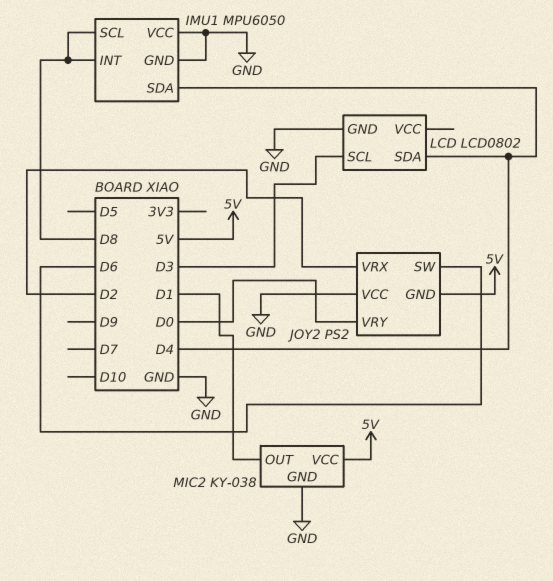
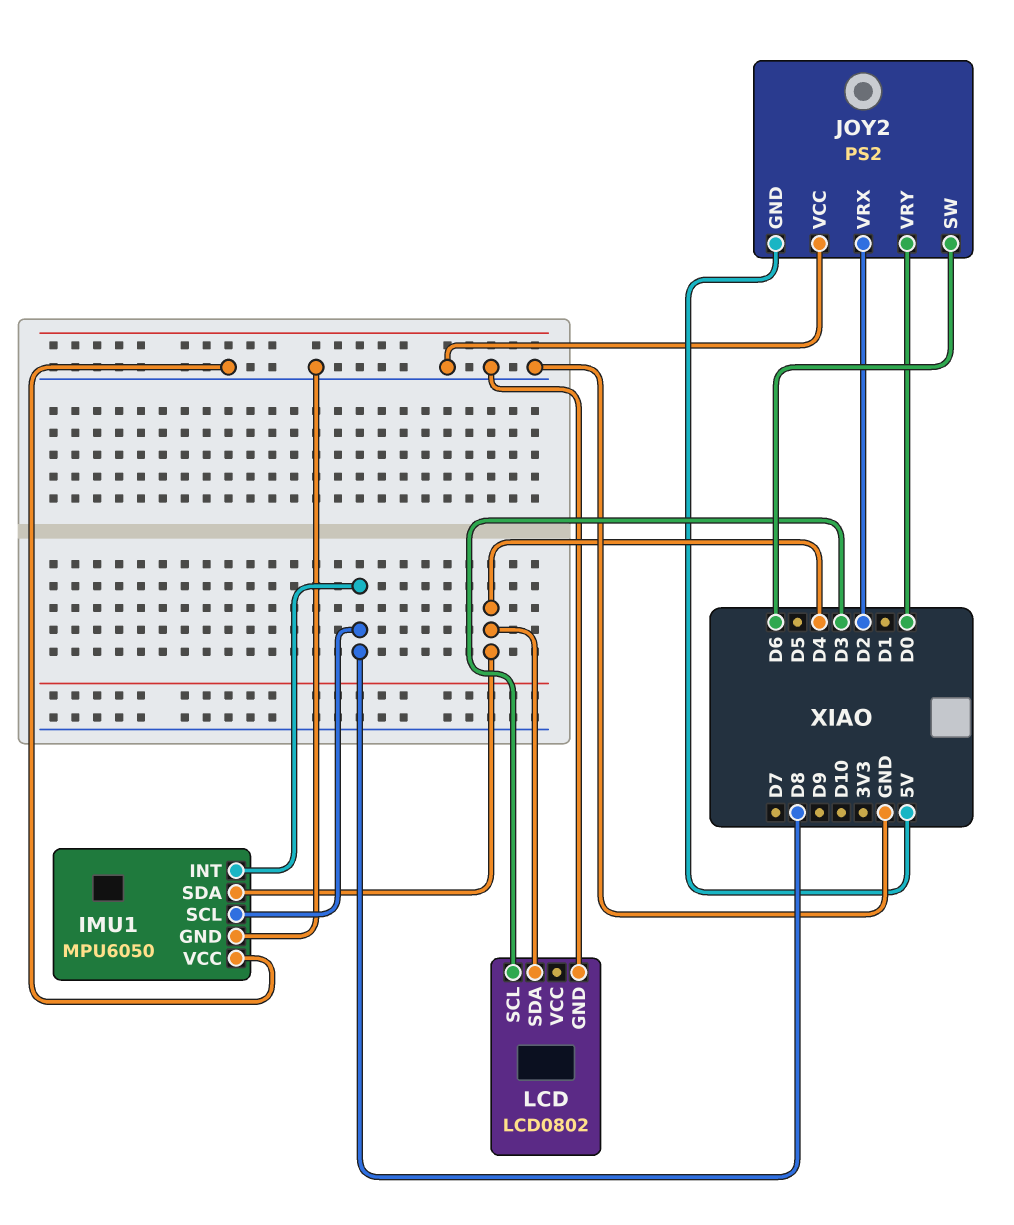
MIC2: KY-038 -> none
MIC2 pin GND: GND -> none
MIC2 pin OUT: D1 -> none
MIC2 pin VCC: 5V -> none

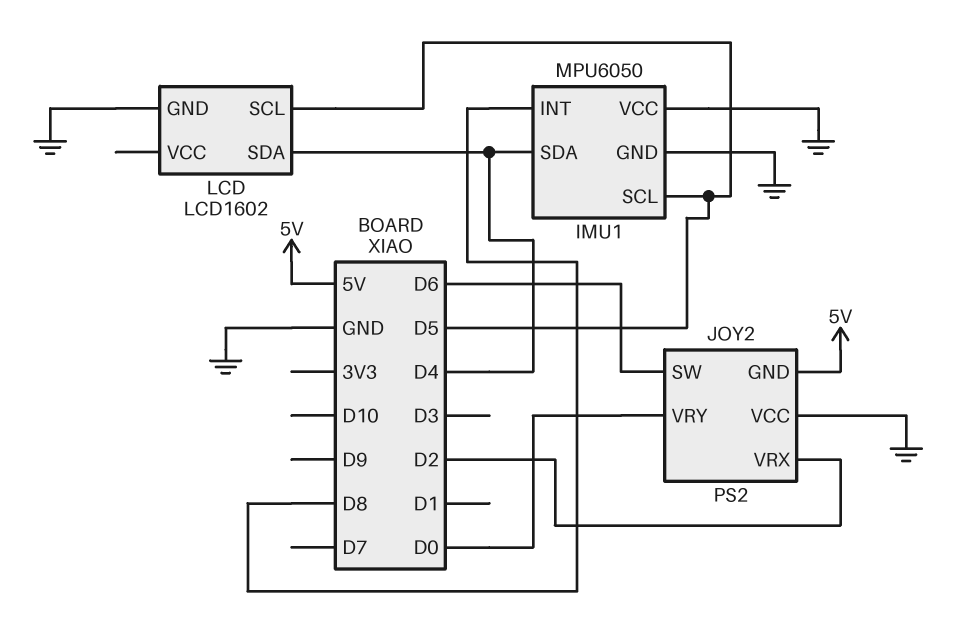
IMU1 pin SCL: D8 -> D5
LCD: LCD0802 -> LCD1602
LCD pin SCL: D3 -> D5

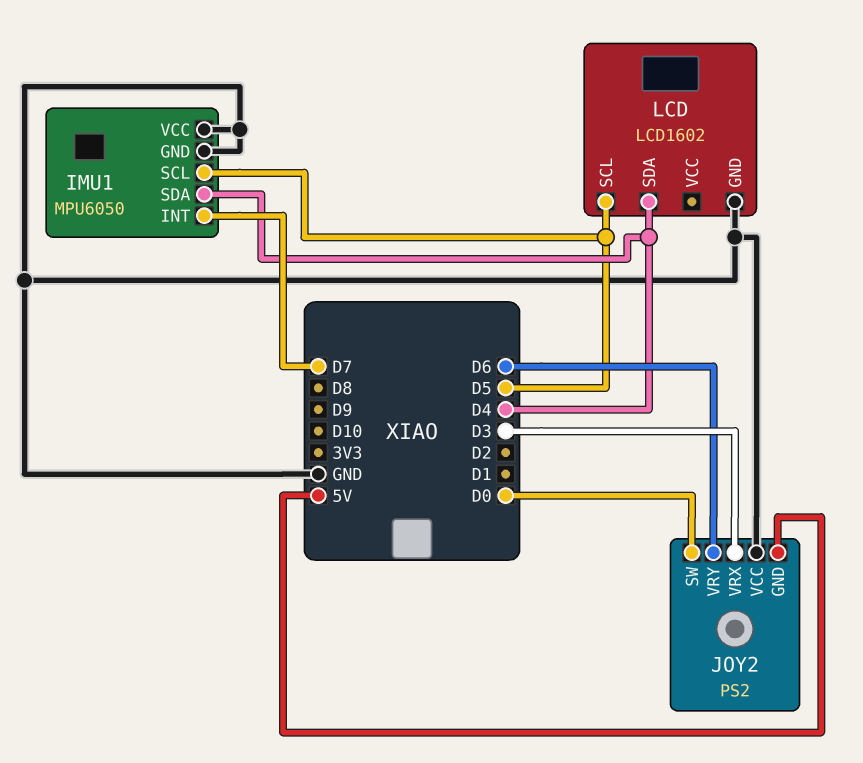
IMU1 pin INT: D8 -> D7
JOY2 pin SW: D6 -> D0
JOY2 pin VRX: D2 -> D3
JOY2 pin VRY: D0 -> D6

